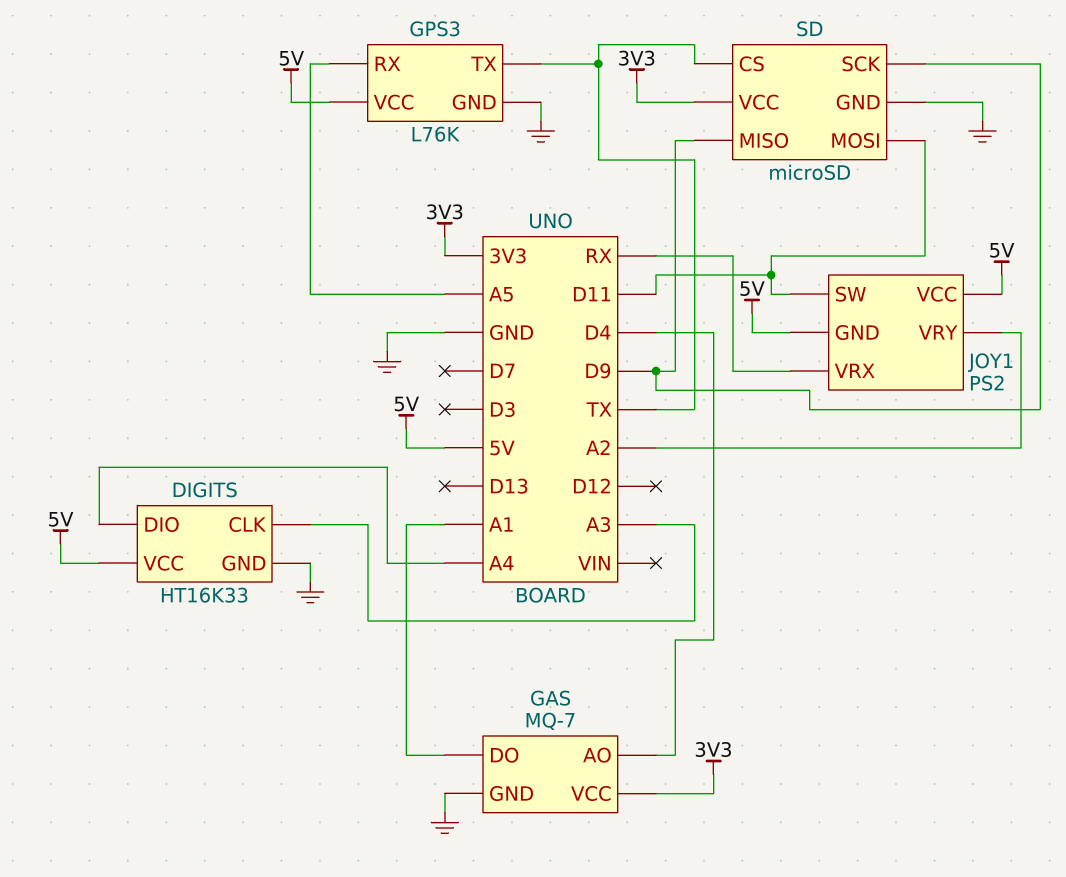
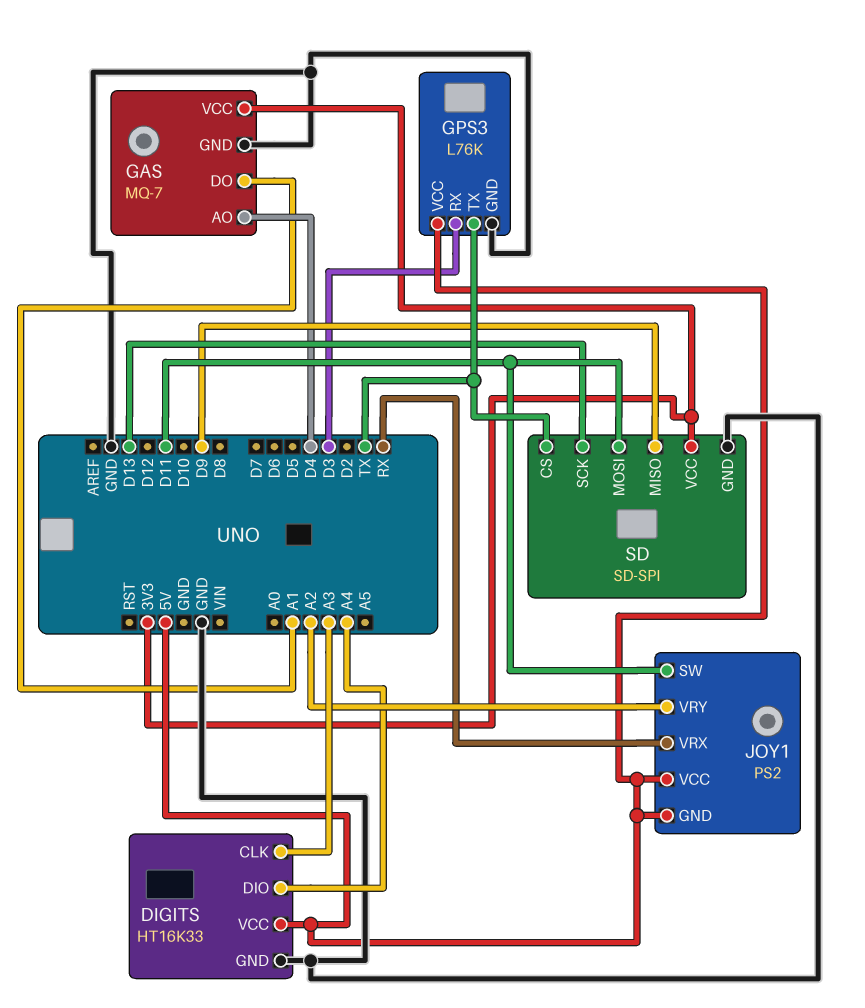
GPS3 pin RX: A5 -> D3
SD: microSD -> SD-SPI
SD pin SCK: D9 -> D13

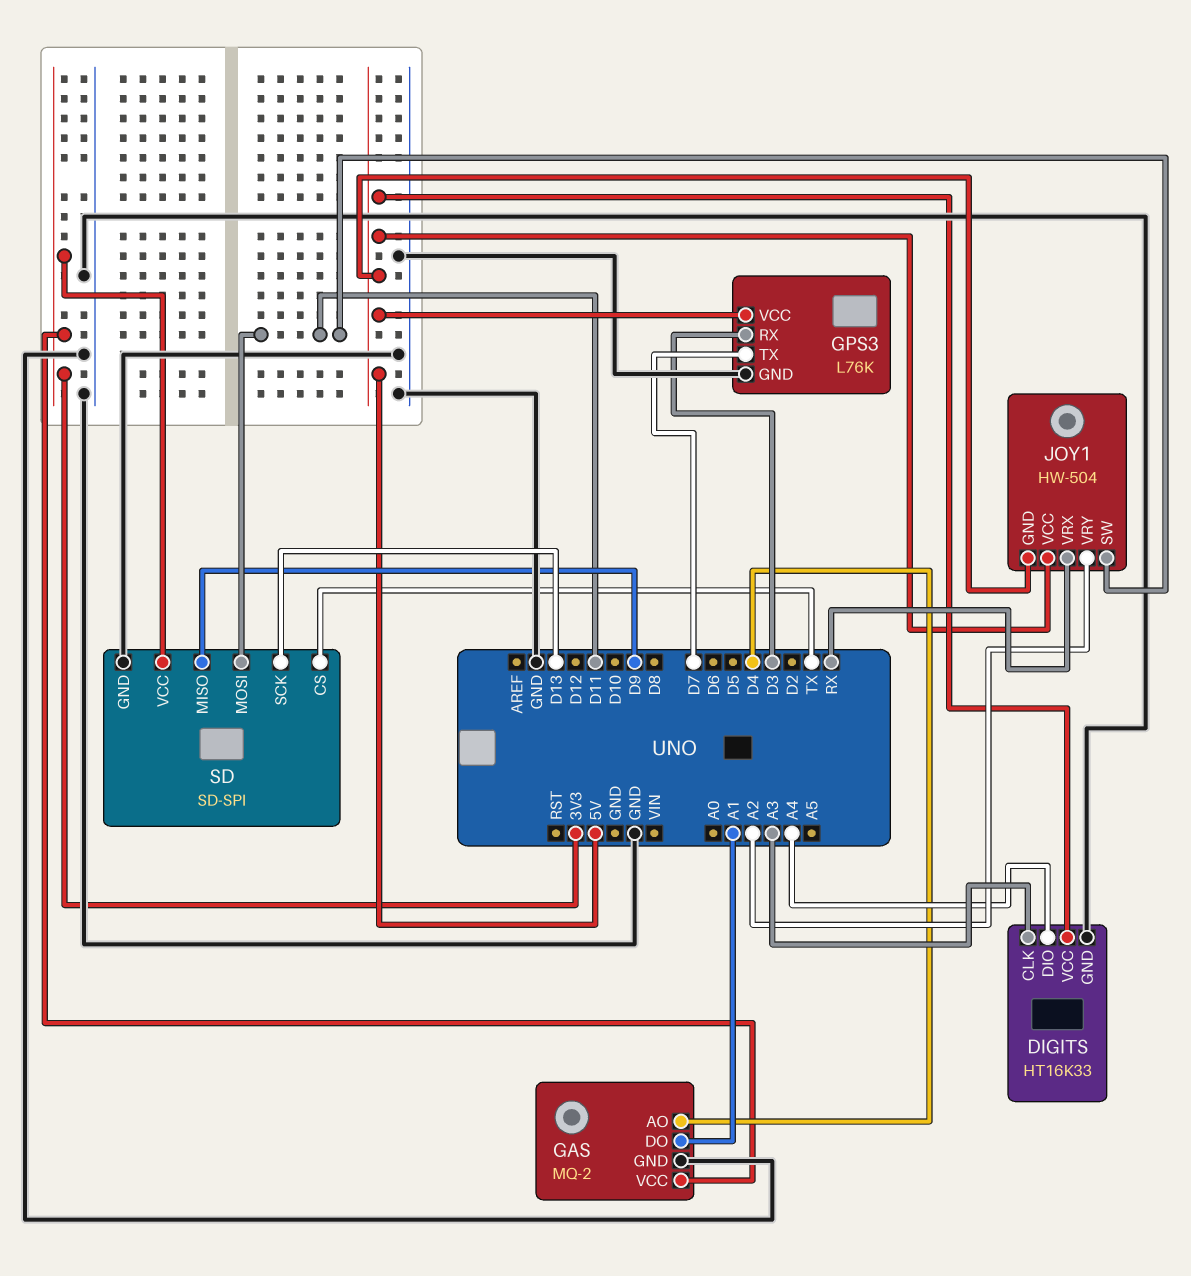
GAS: MQ-7 -> MQ-2
GPS3 pin TX: TX -> D7
JOY1: PS2 -> HW-504

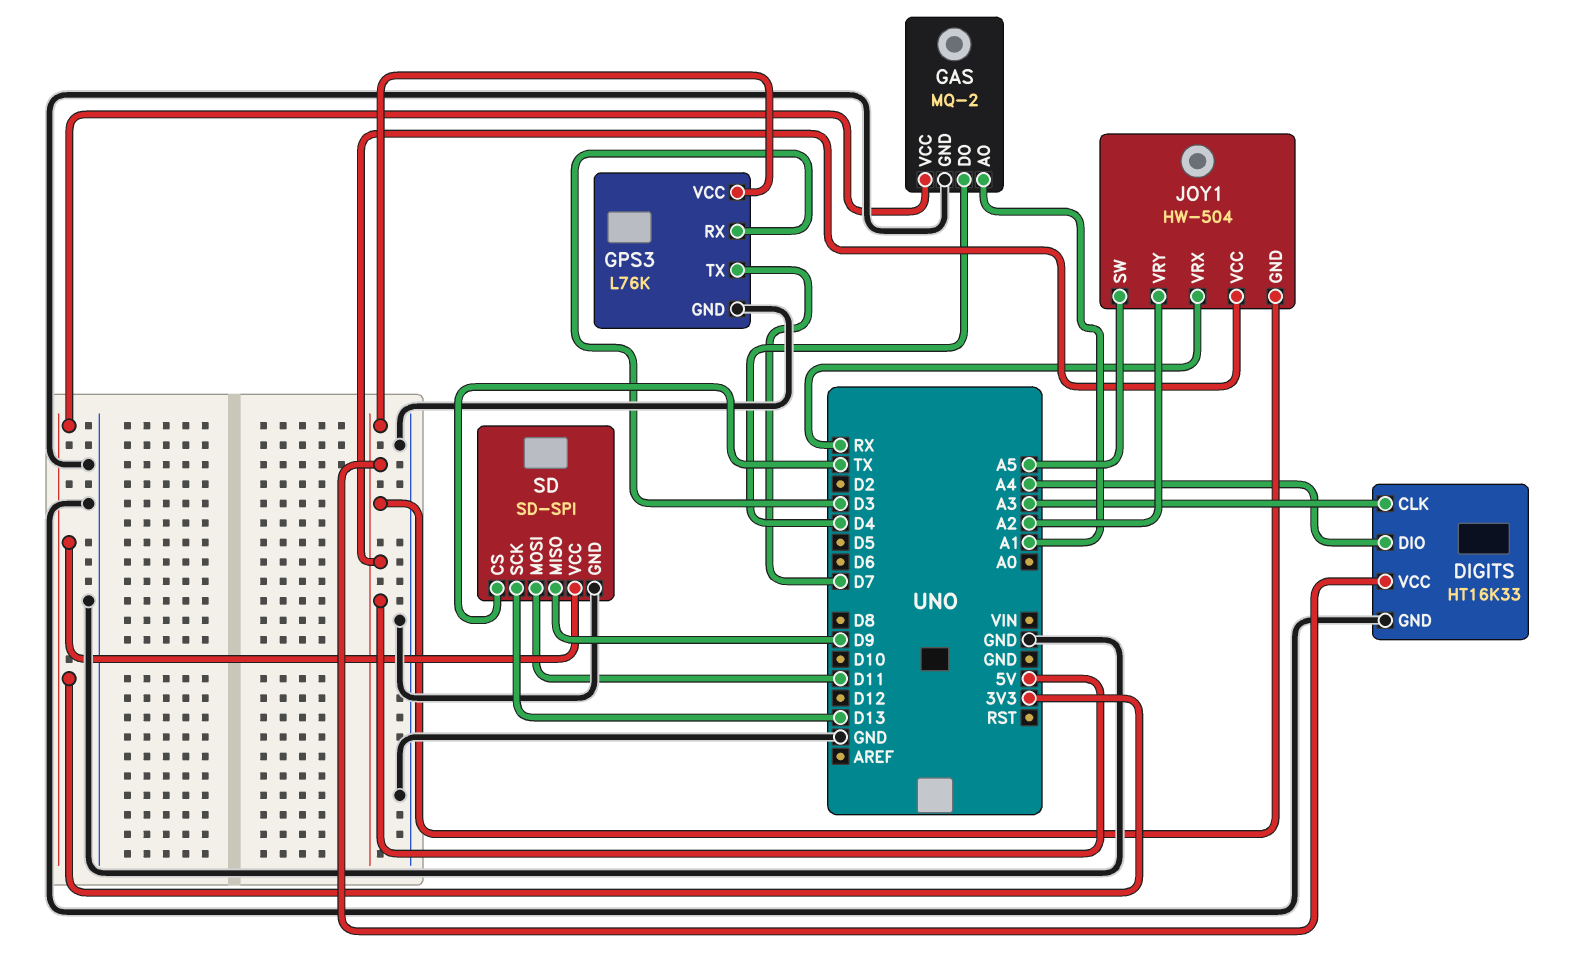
GAS pin AO: D4 -> A1
GAS pin DO: A1 -> D4
JOY1 pin SW: D11 -> A5

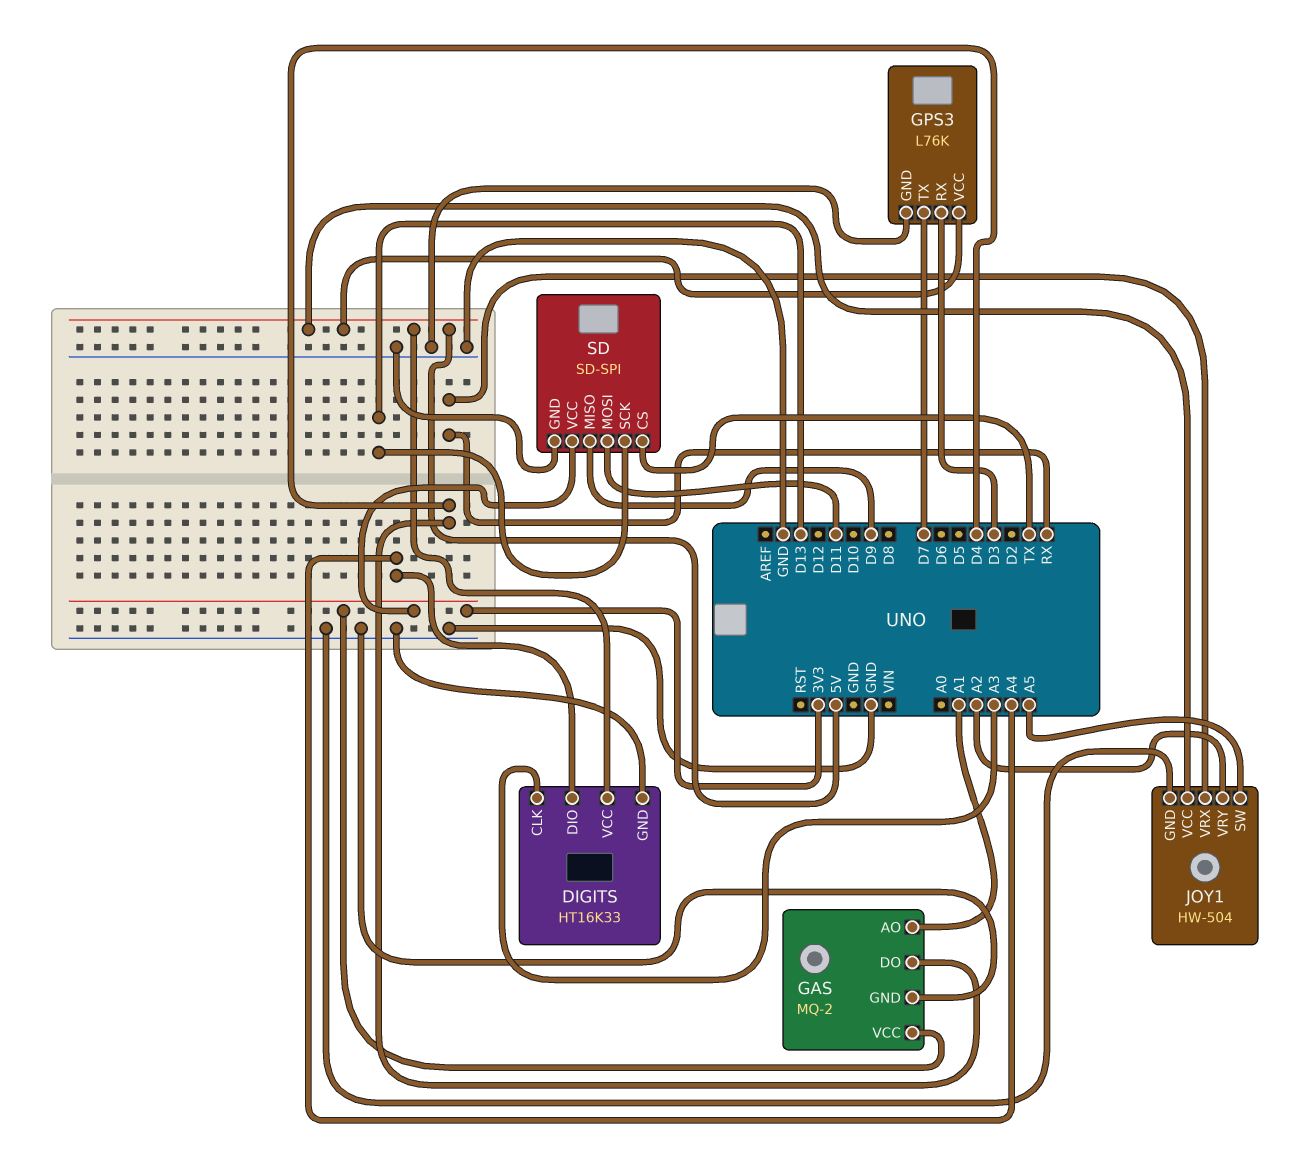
JOY1 pin GND: 5V -> GND

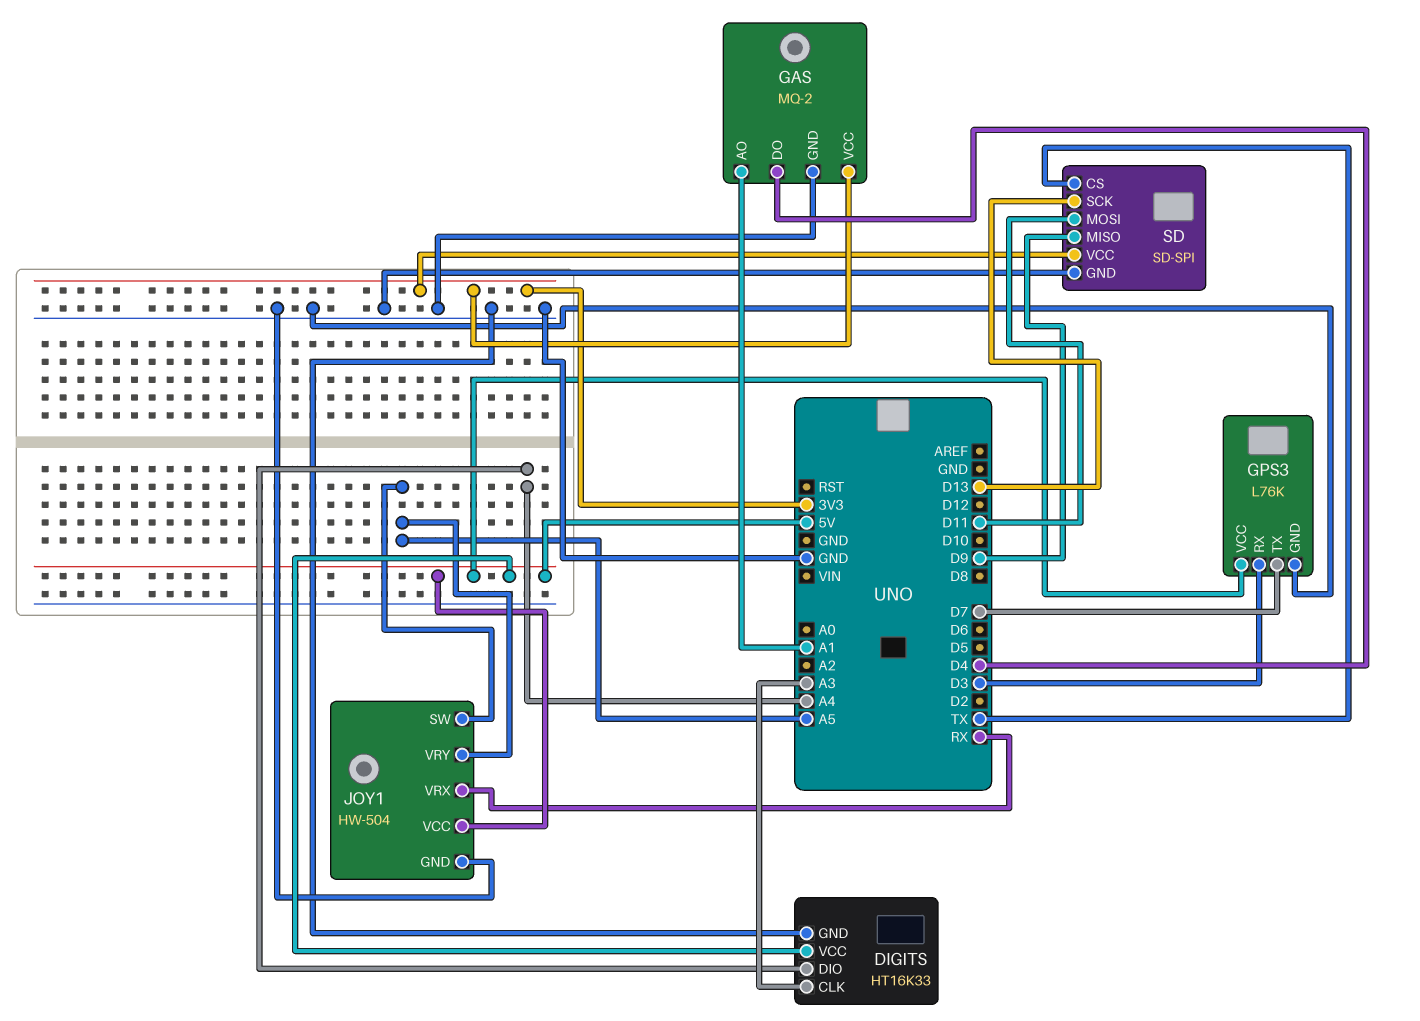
JOY1 pin VRY: A2 -> A5

